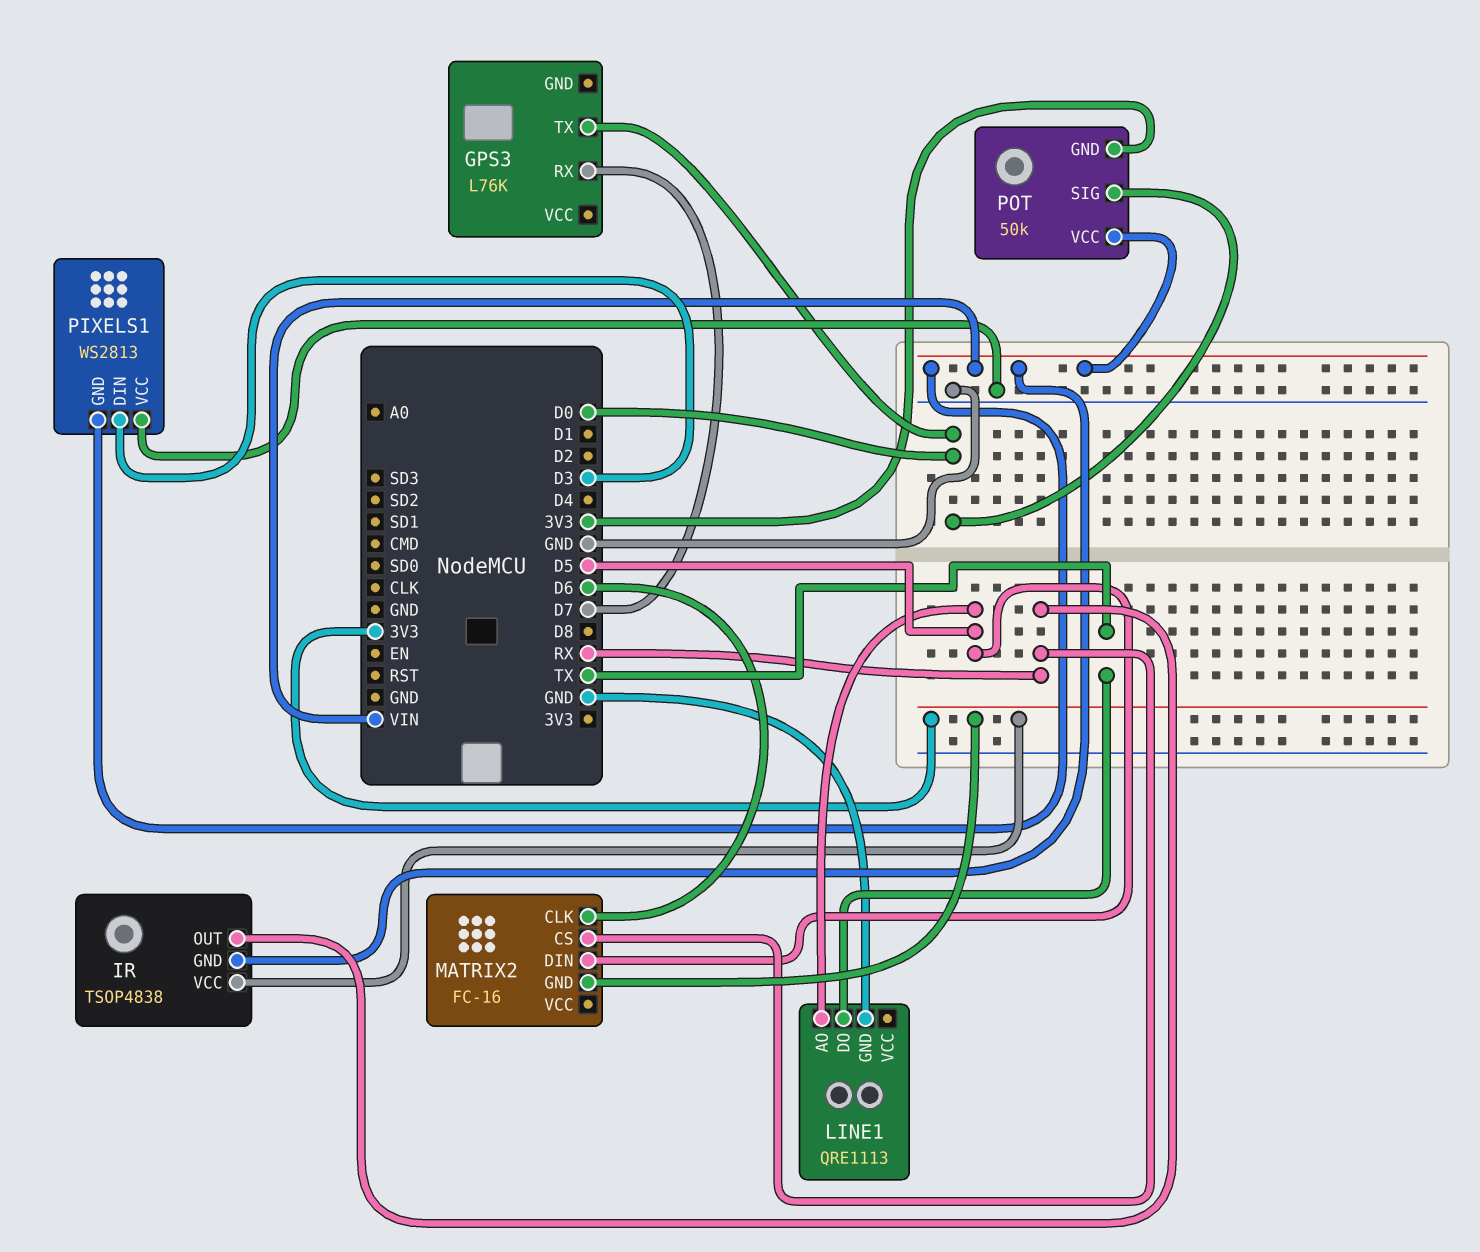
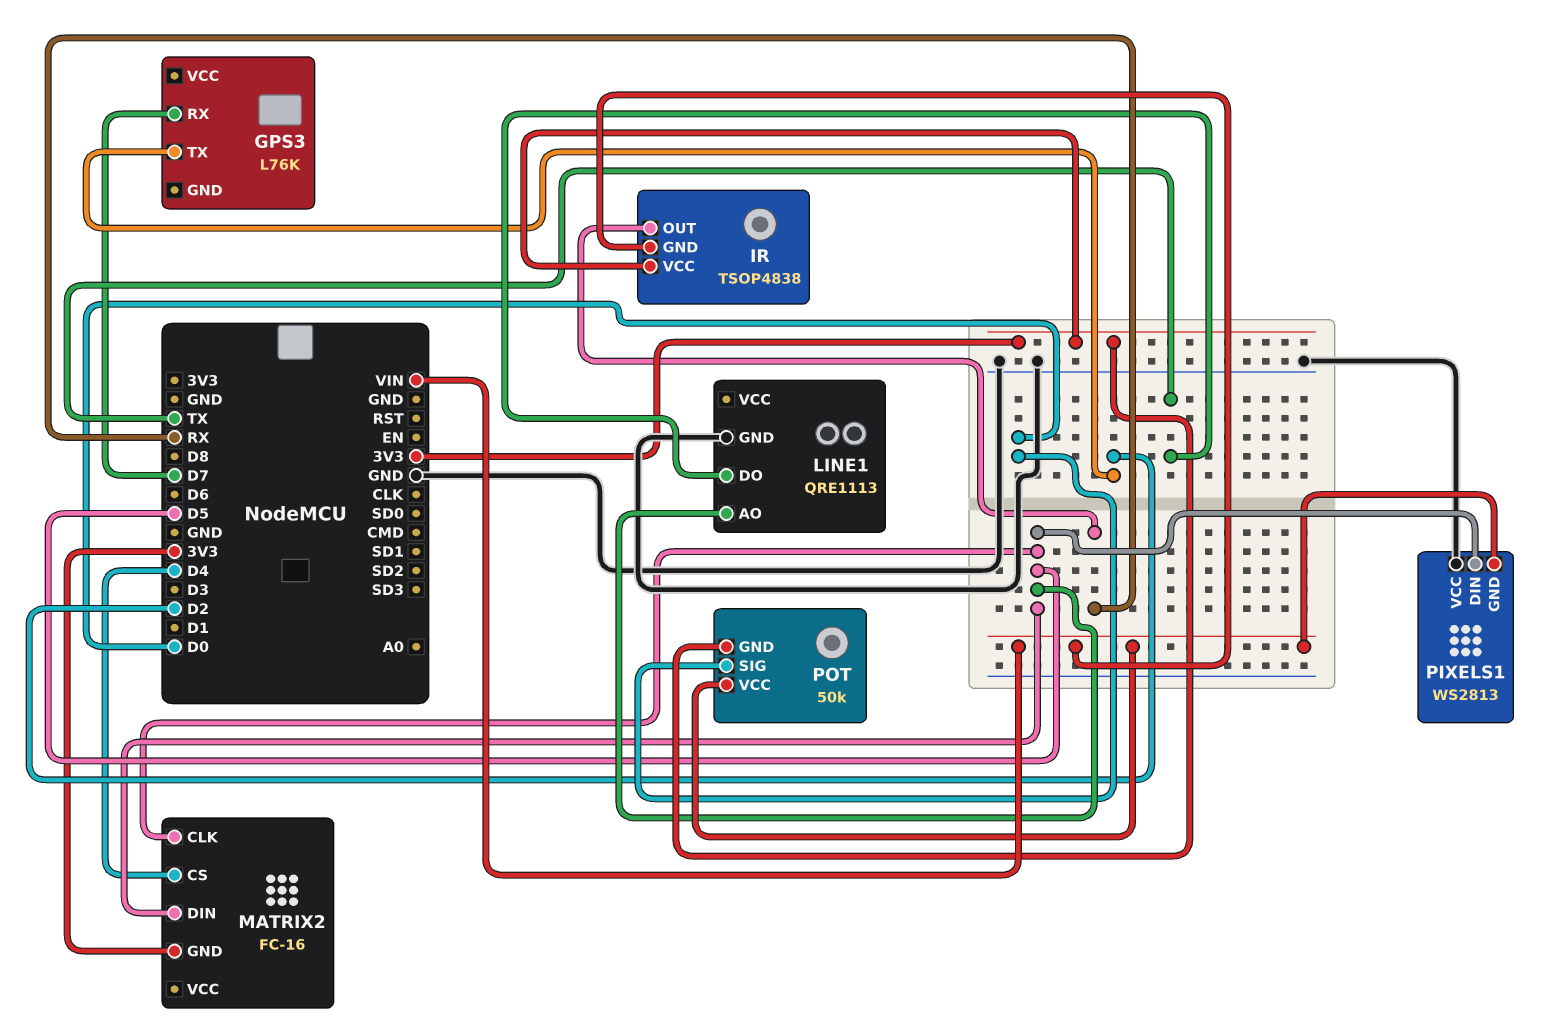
GPS3 pin TX: D0 -> D2
MATRIX2 pin CLK: D6 -> D5
MATRIX2 pin CS: RX -> D4
PIXELS1 pin DIN: D3 -> D5

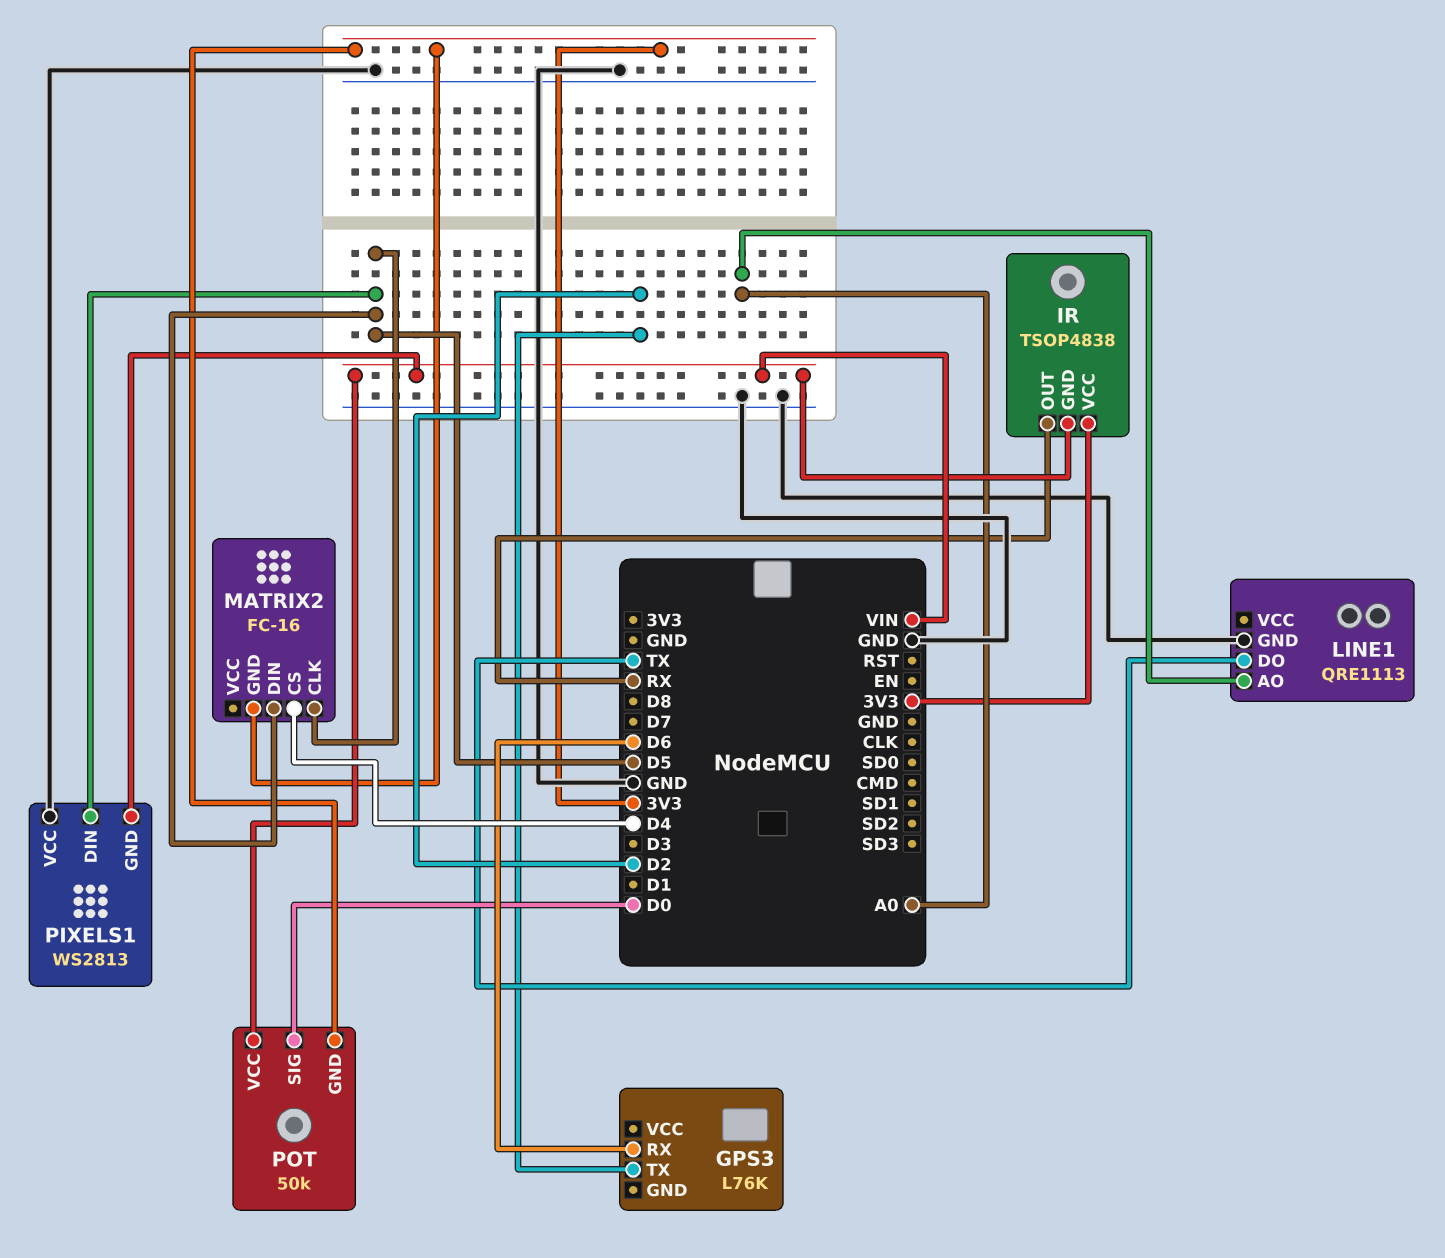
GPS3 pin RX: D7 -> D6
LINE1 pin AO: D5 -> A0

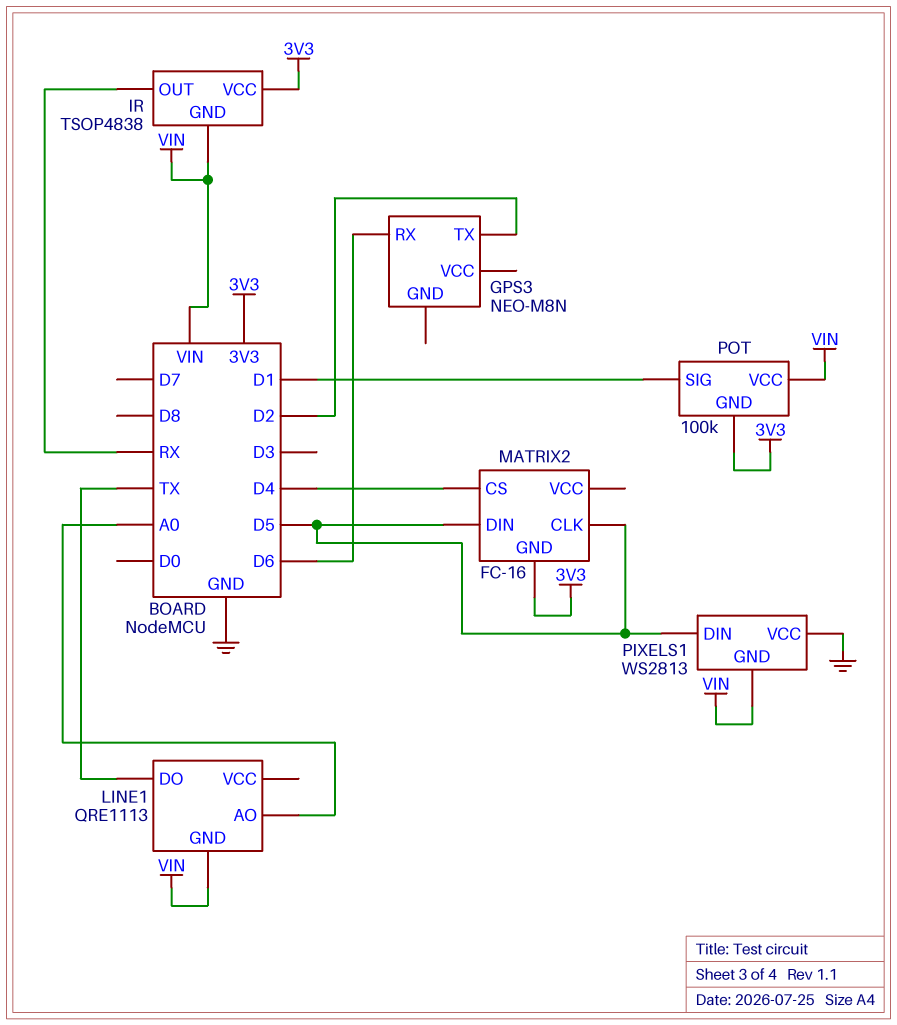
GPS3: L76K -> NEO-M8N
LINE1 pin GND: GND -> VIN
POT: 50k -> 100k
POT pin SIG: D0 -> D1

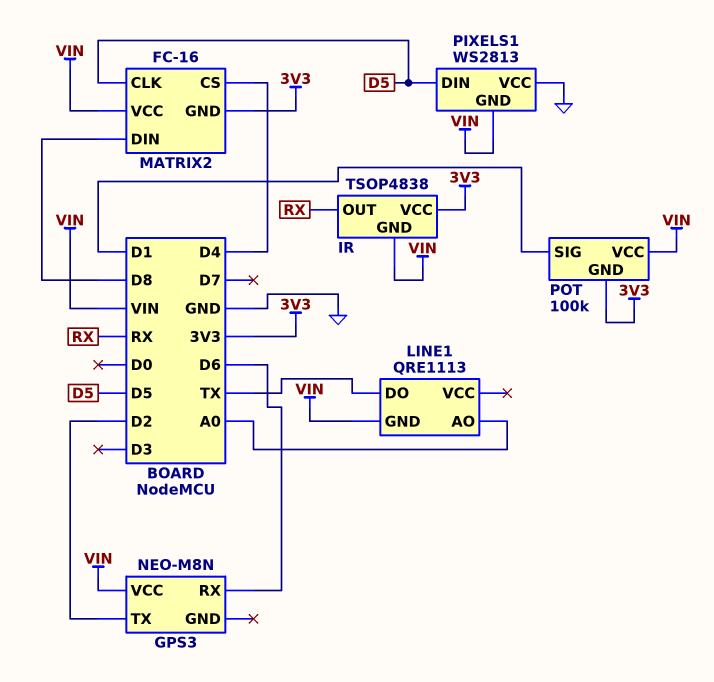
GPS3 pin VCC: none -> VIN
MATRIX2 pin DIN: D5 -> D8
MATRIX2 pin VCC: none -> VIN

